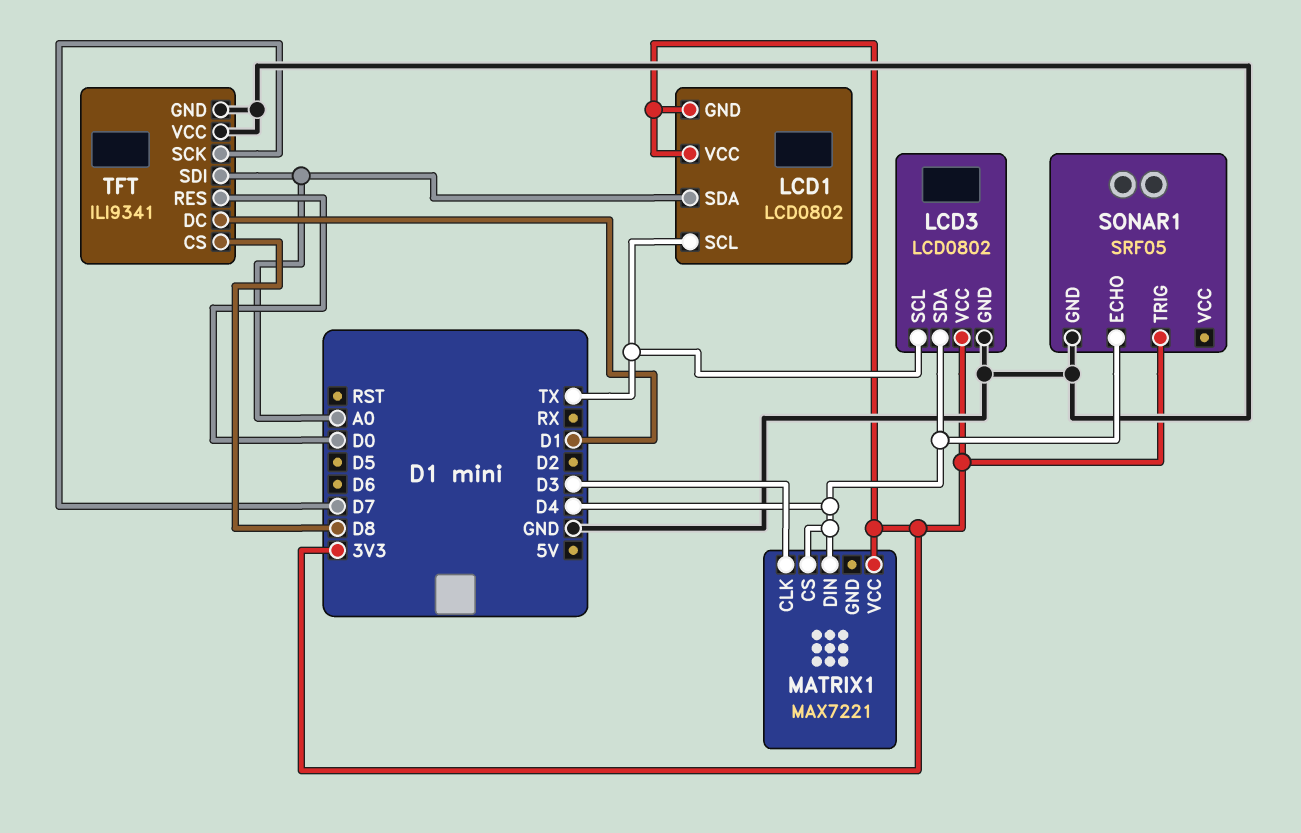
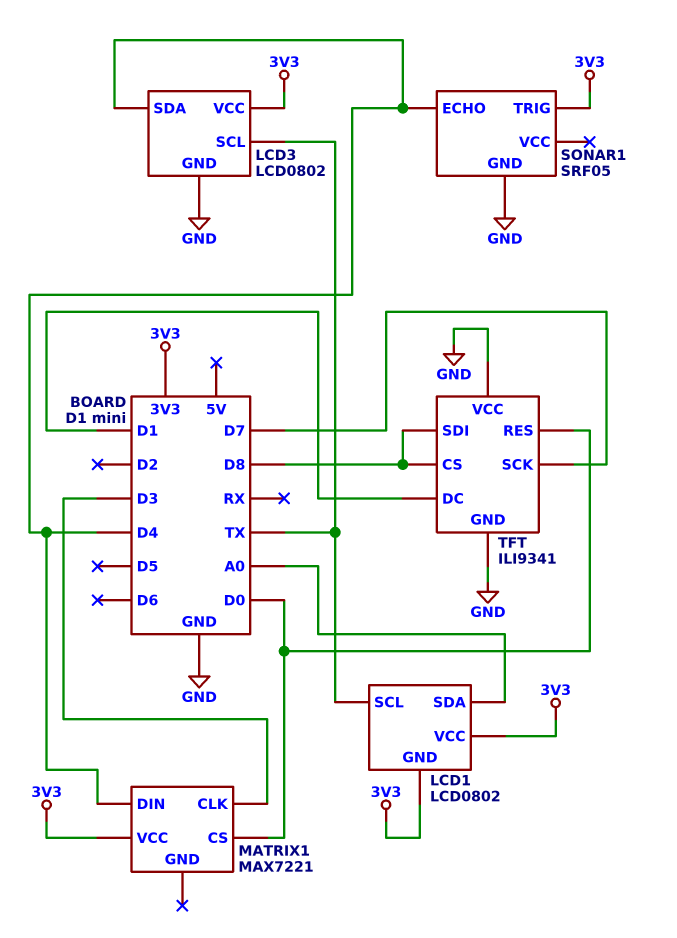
MATRIX1 pin CS: D4 -> D0
TFT pin SDI: A0 -> D8

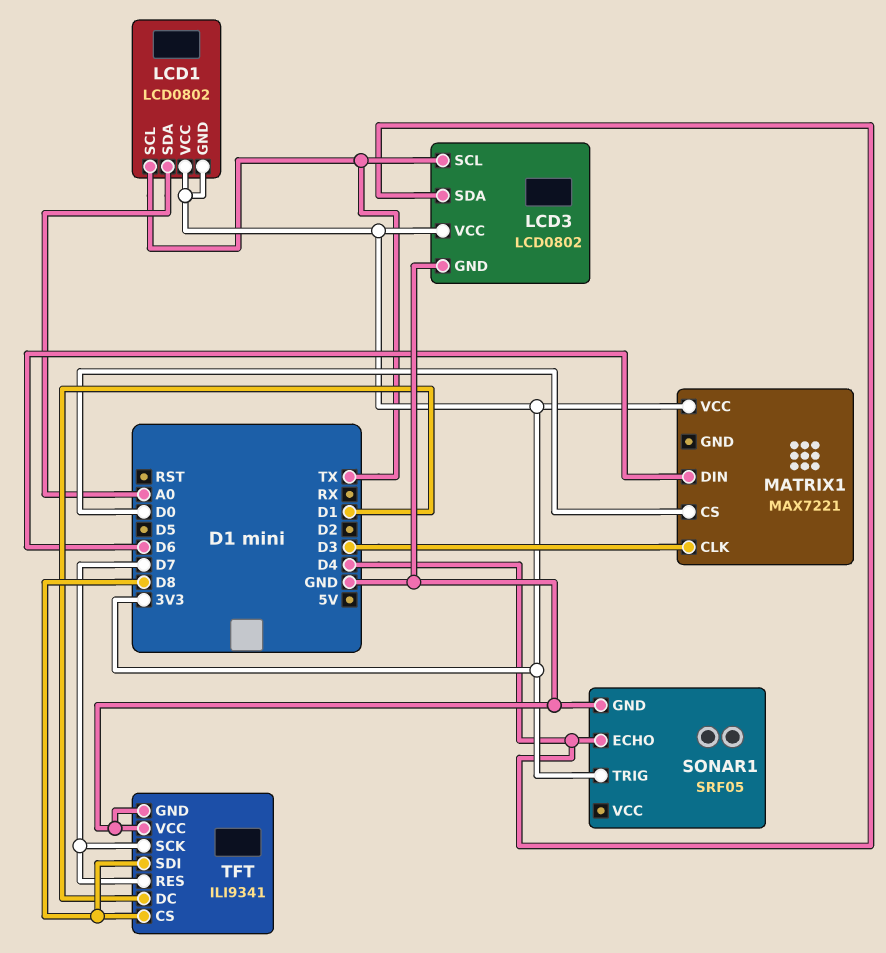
MATRIX1 pin DIN: D4 -> D6
TFT pin RES: D0 -> D7

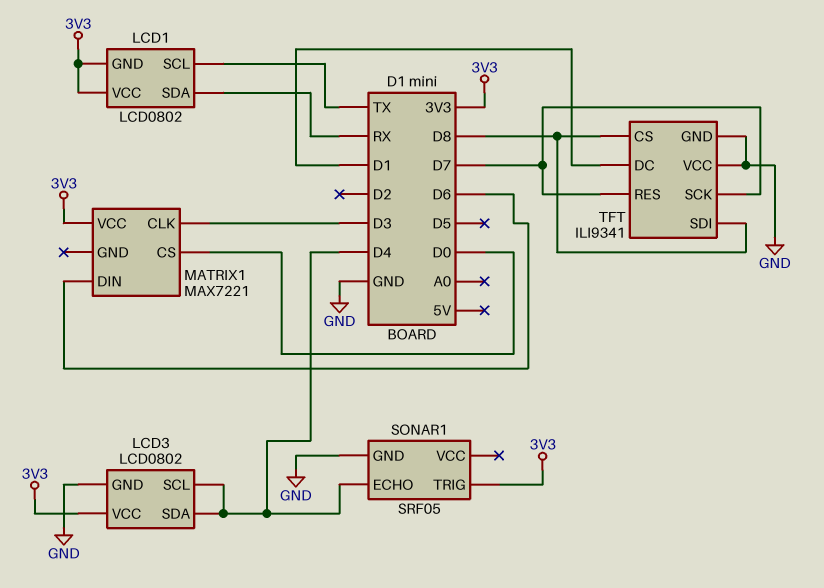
LCD1 pin SDA: A0 -> RX
LCD3 pin SCL: TX -> D4

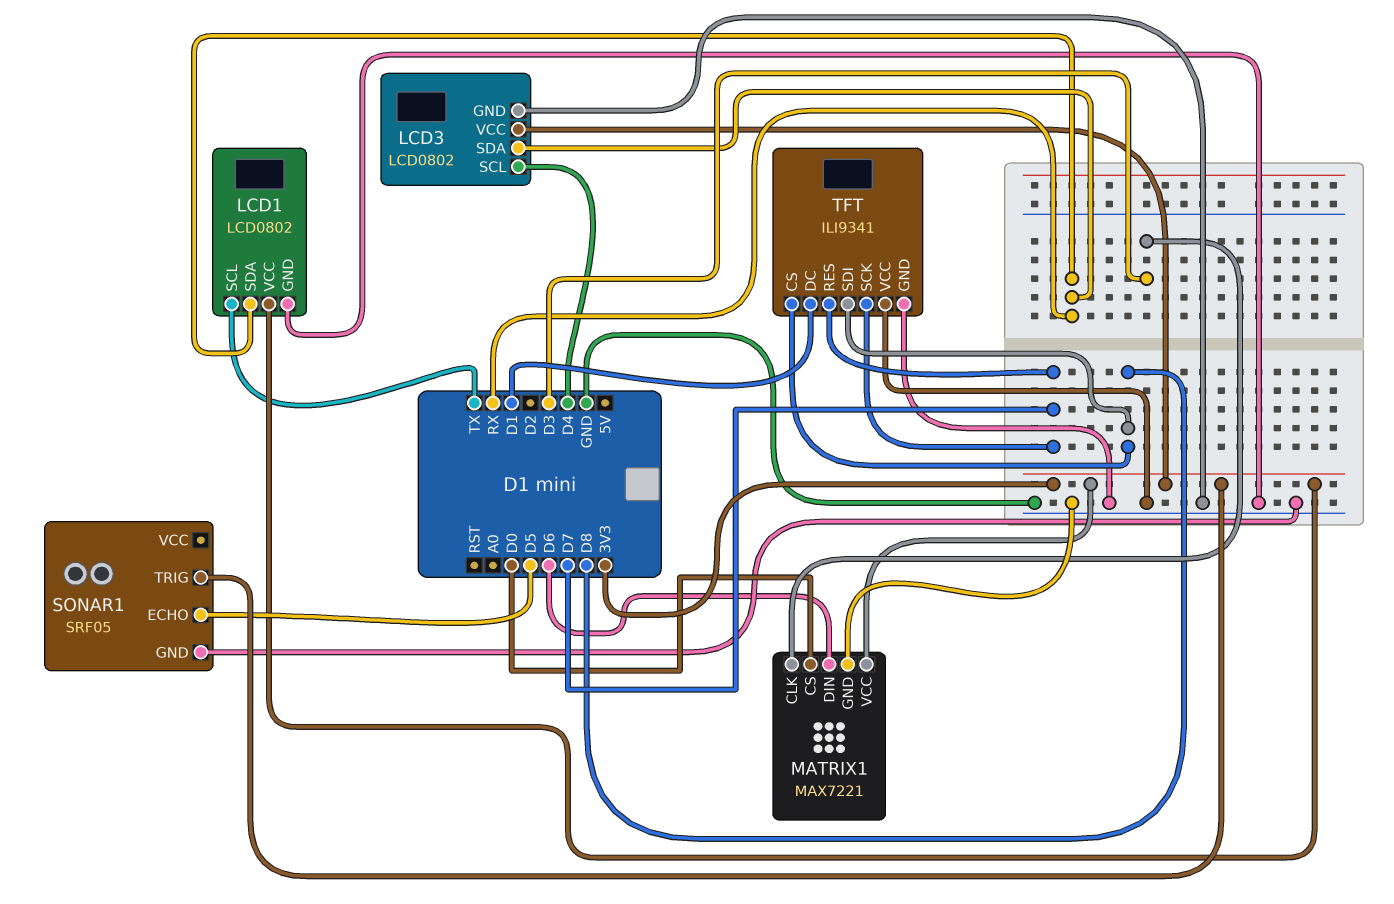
LCD1 pin GND: 3V3 -> GND
LCD3 pin SDA: D4 -> RX
MATRIX1 pin GND: none -> GND
SONAR1 pin ECHO: D4 -> D5

